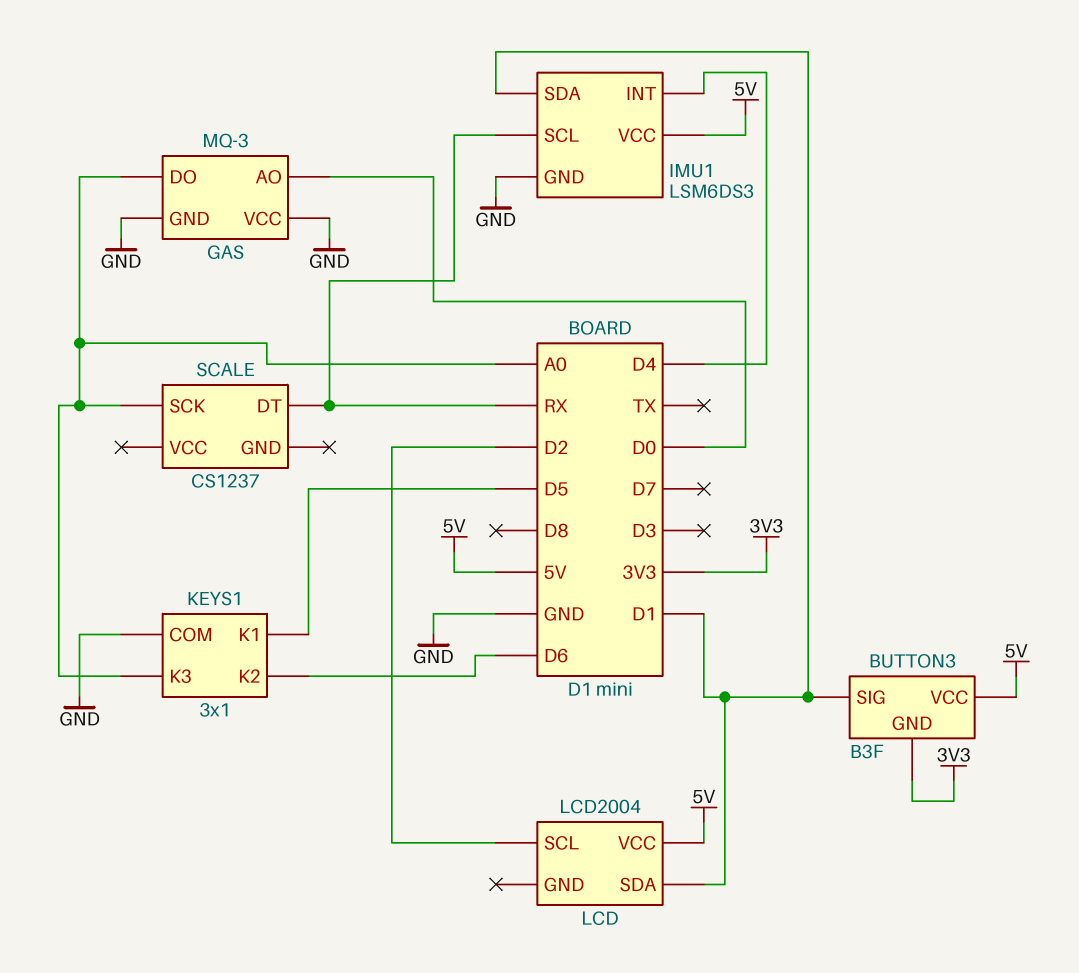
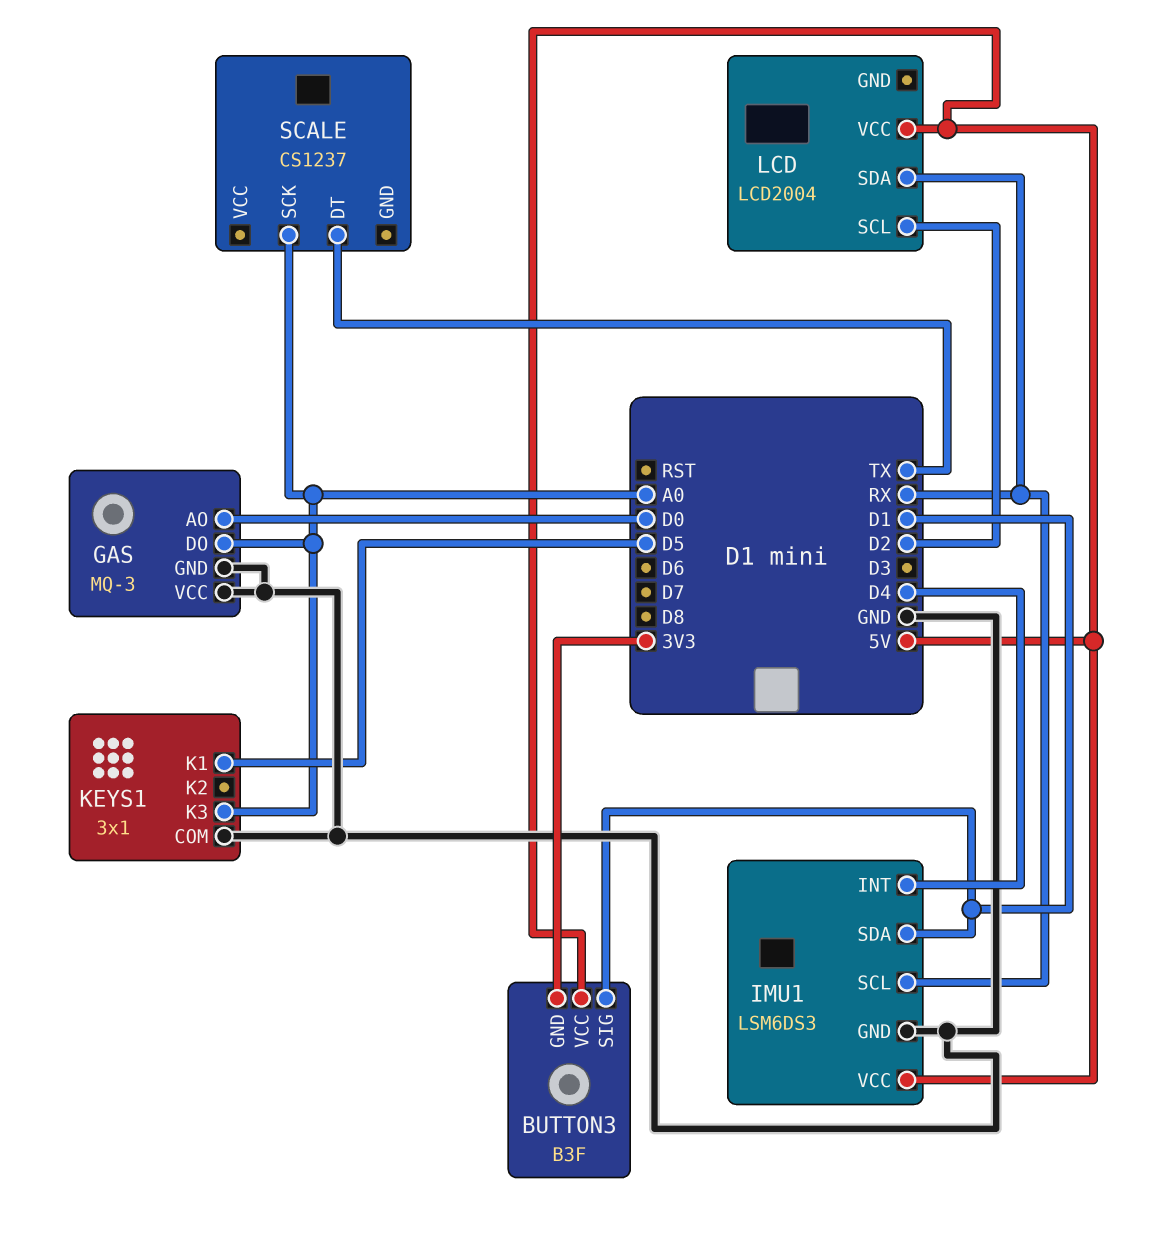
KEYS1 pin K2: D6 -> none
LCD pin SDA: D1 -> RX
SCALE pin DT: RX -> TX

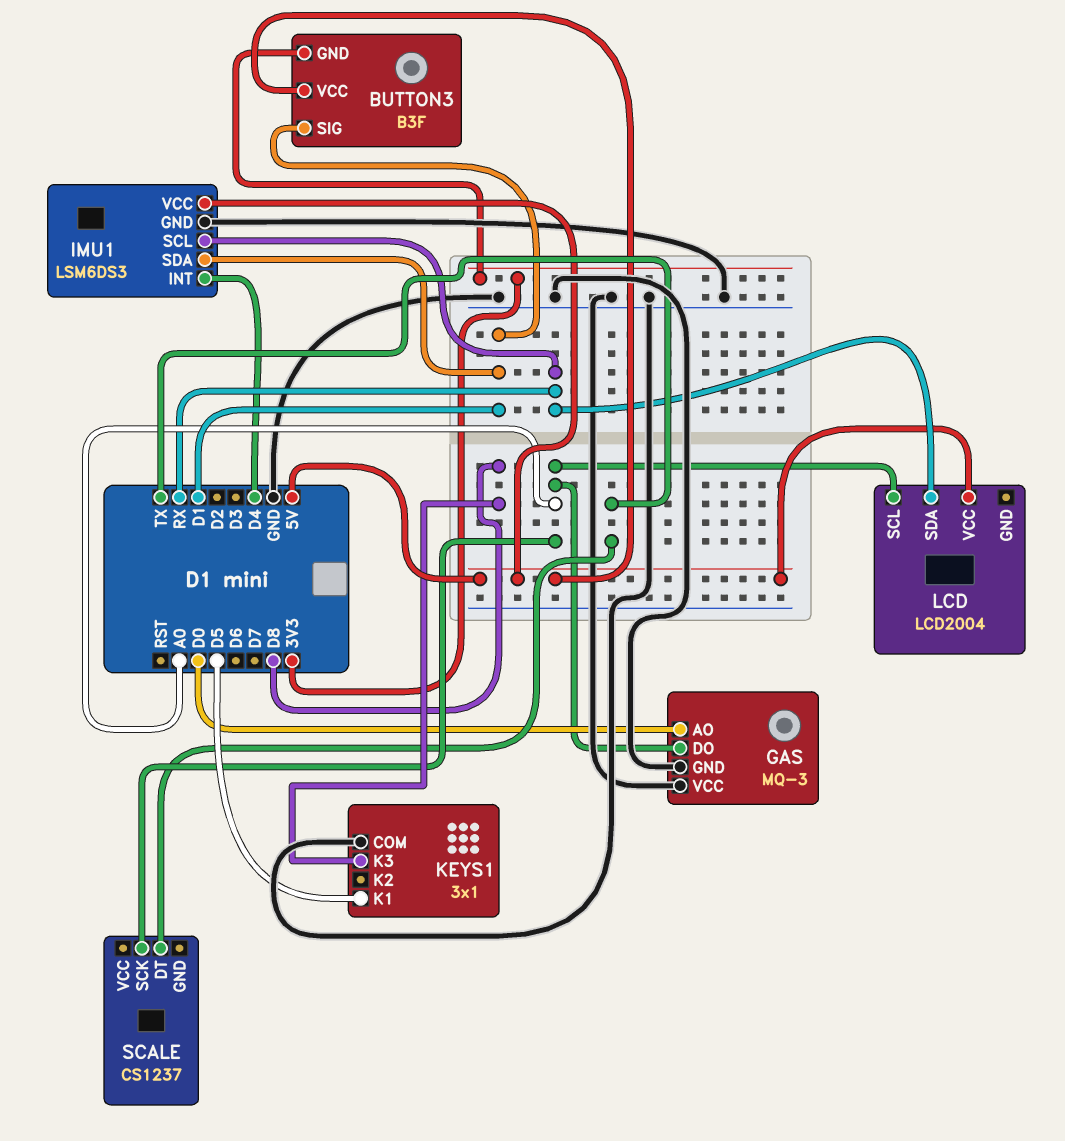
KEYS1 pin K3: A0 -> D8
LCD pin SCL: D2 -> A0

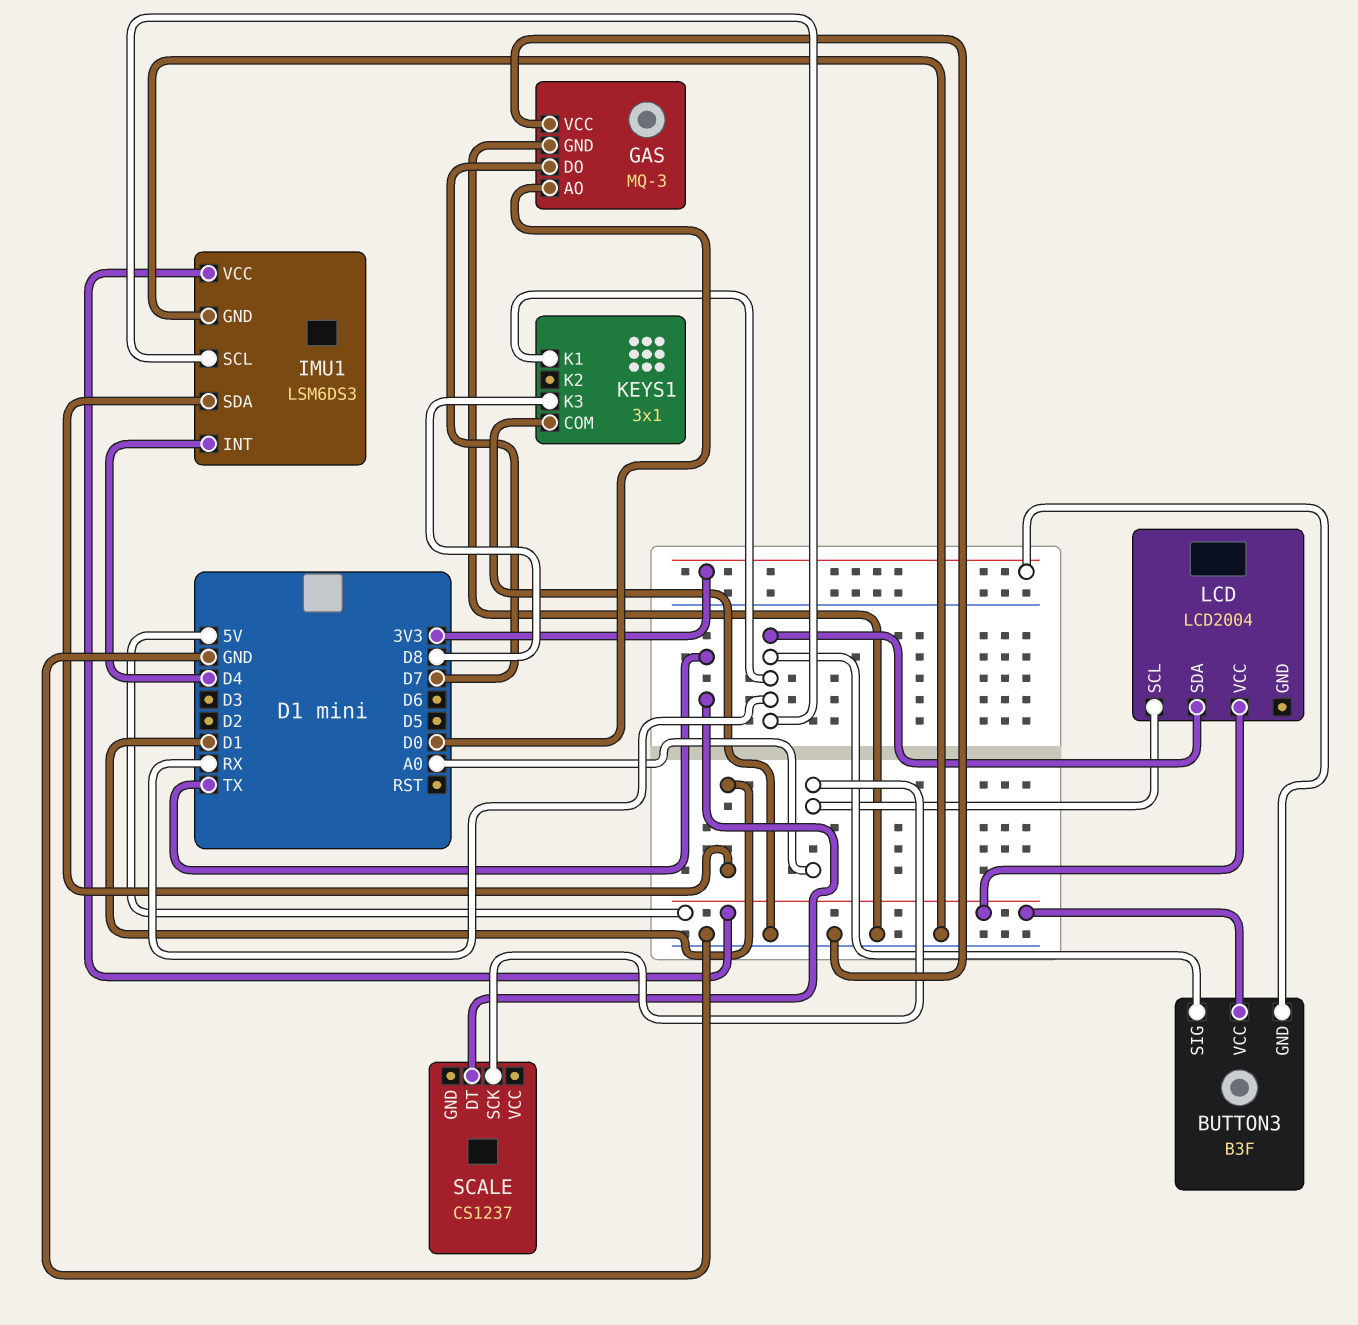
BUTTON3 pin SIG: D1 -> RX
GAS pin DO: A0 -> D7
KEYS1 pin K1: D5 -> RX

